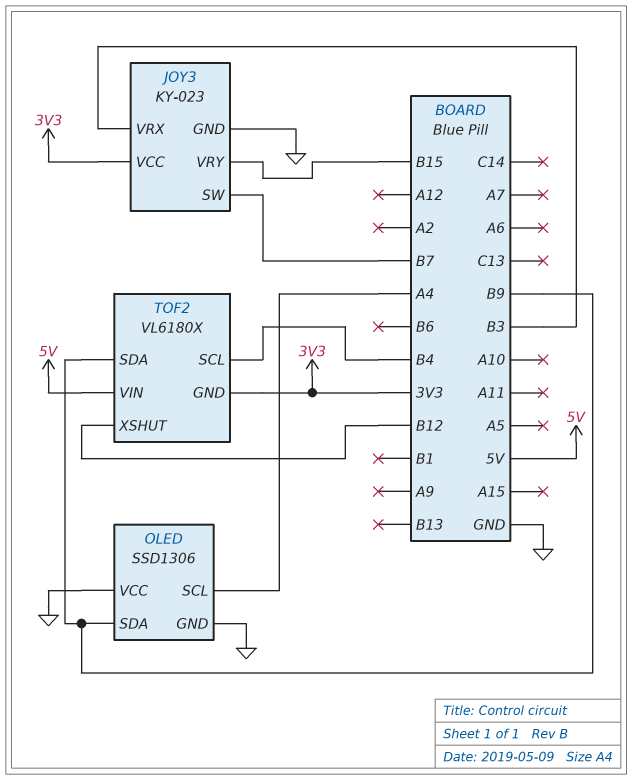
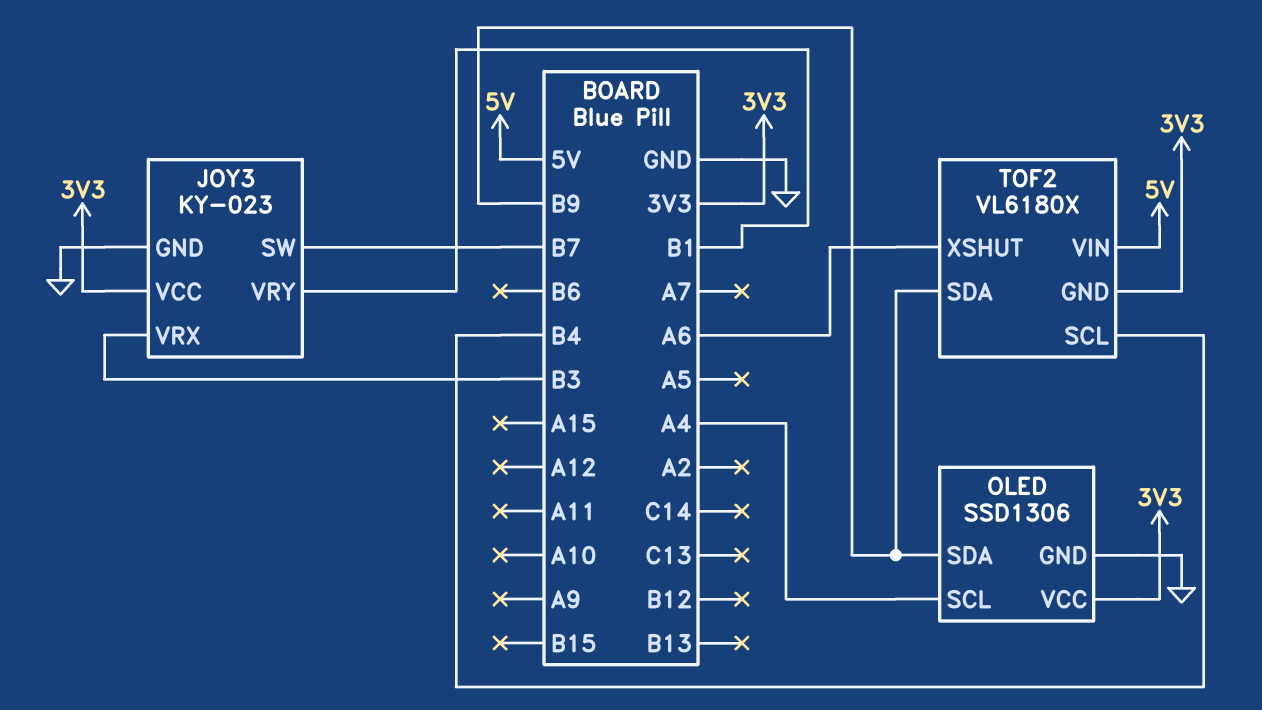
JOY3 pin VRY: B15 -> B1
OLED pin VCC: GND -> 3V3
TOF2 pin XSHUT: B12 -> A6

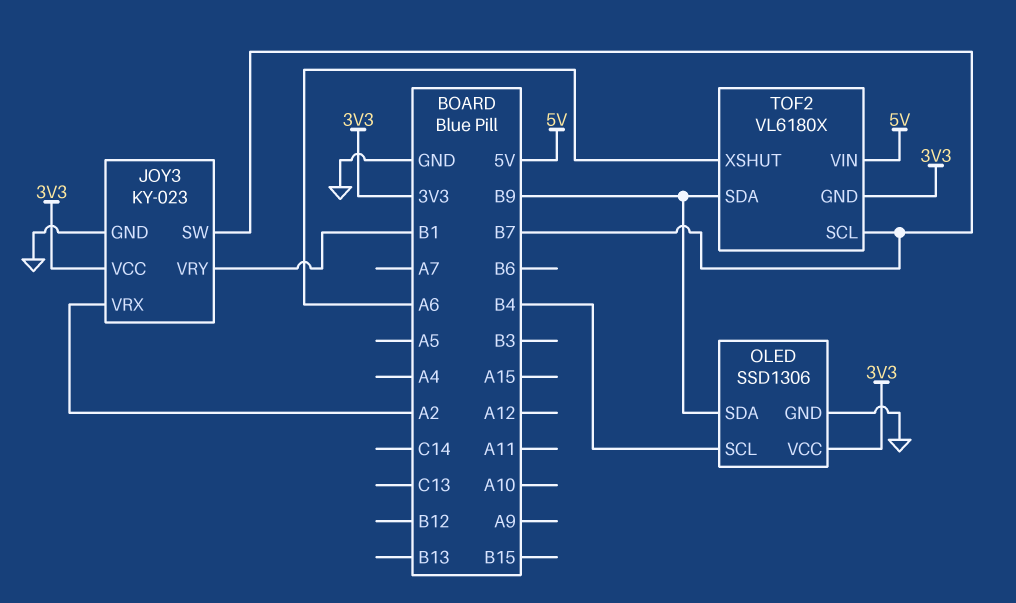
JOY3 pin VRX: B3 -> A2
OLED pin SCL: A4 -> B4
TOF2 pin SCL: B4 -> B7

